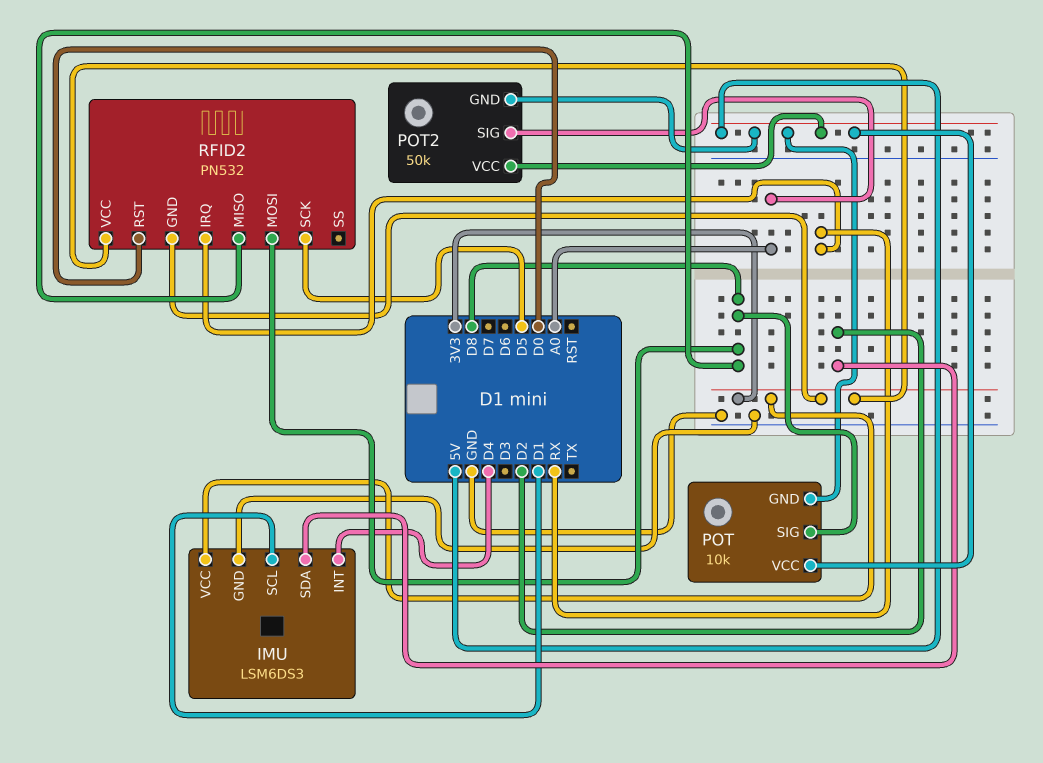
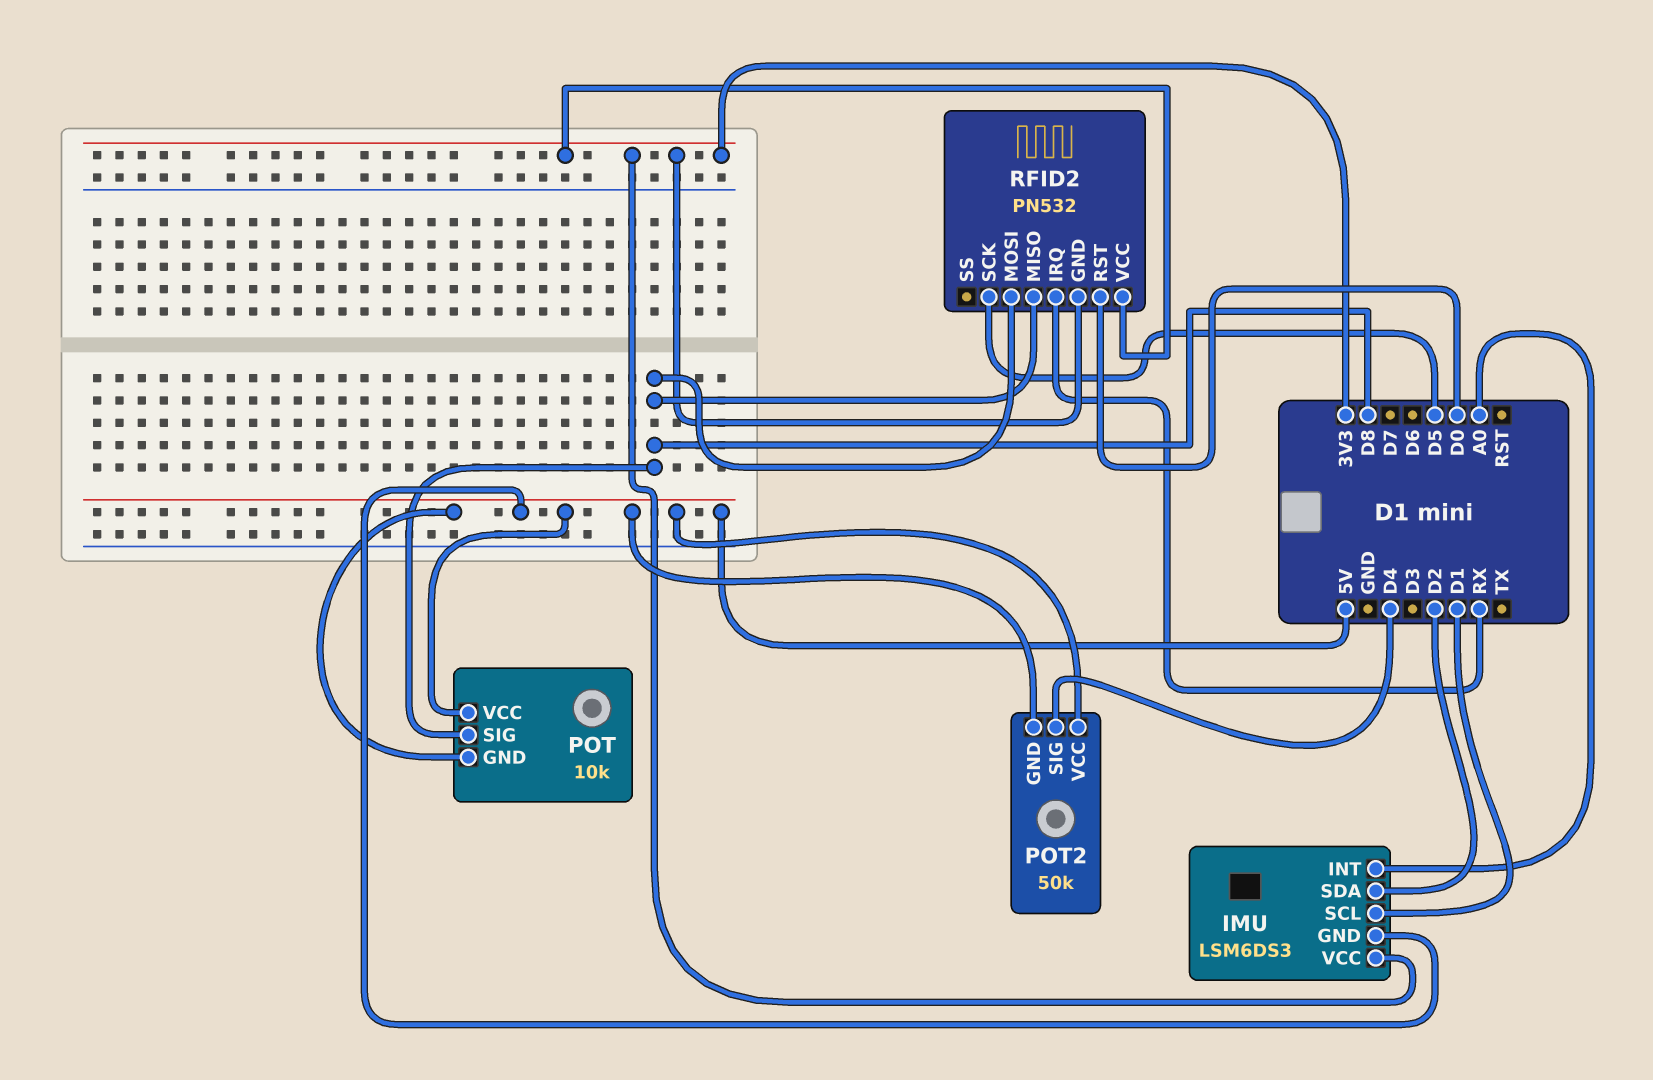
IMU pin GND: GND -> 5V
IMU pin INT: D4 -> A0
POT2 pin SIG: A0 -> D4

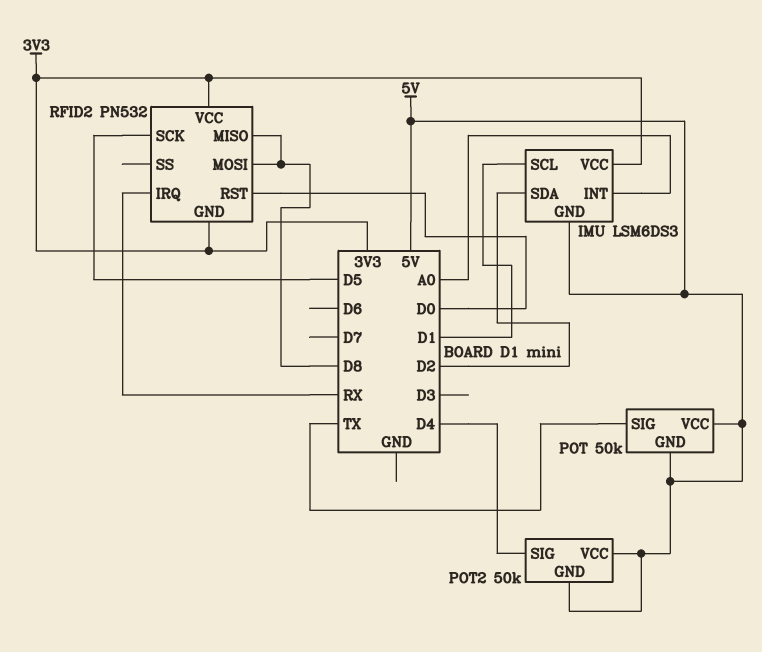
POT: 10k -> 50k
POT pin SIG: D8 -> TX

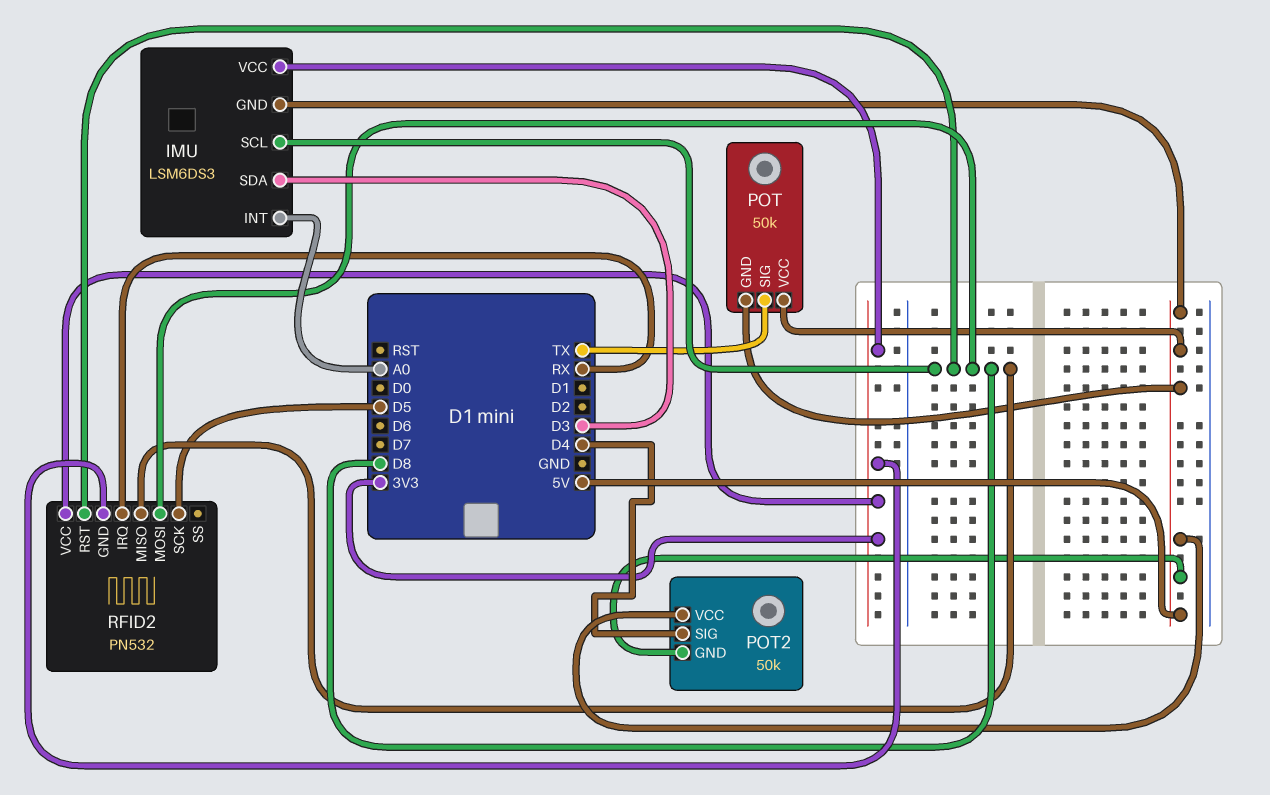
IMU pin SCL: D1 -> D8
IMU pin SDA: D2 -> D3
RFID2 pin RST: D0 -> D8

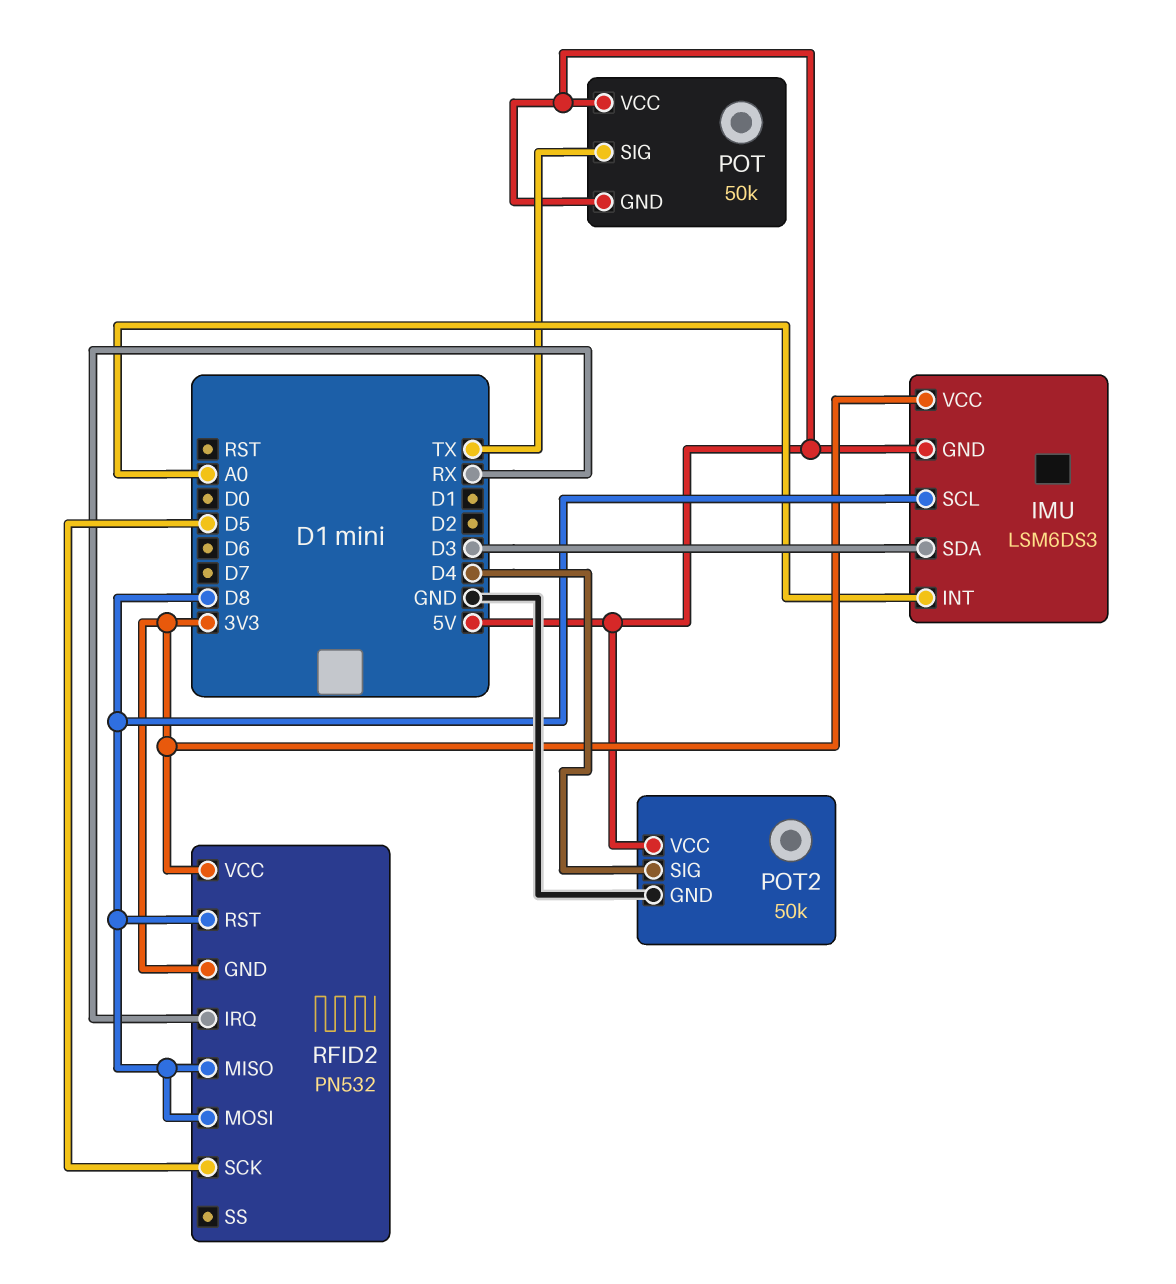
POT2 pin GND: 5V -> GND

